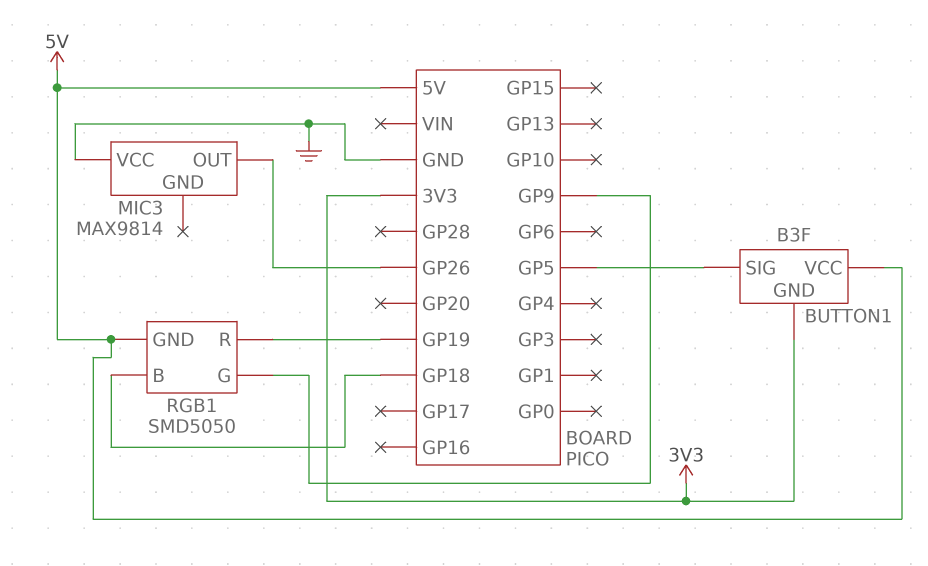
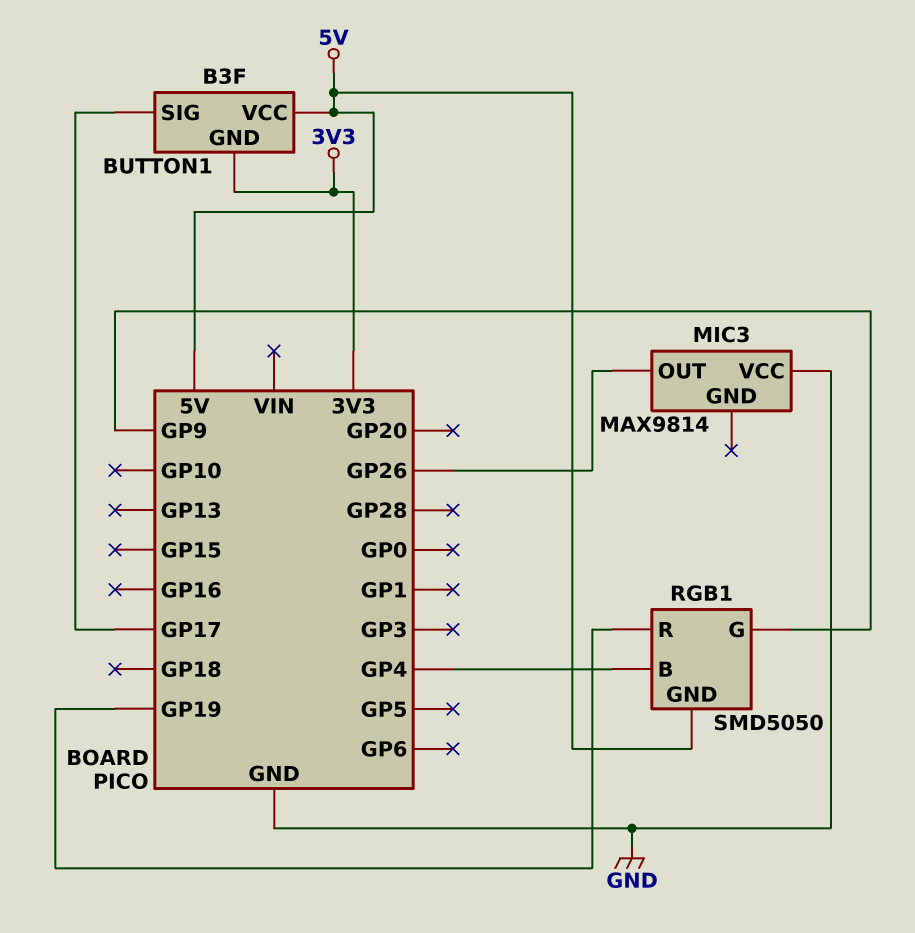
BUTTON1 pin SIG: GP5 -> GP17
RGB1 pin B: GP18 -> GP4

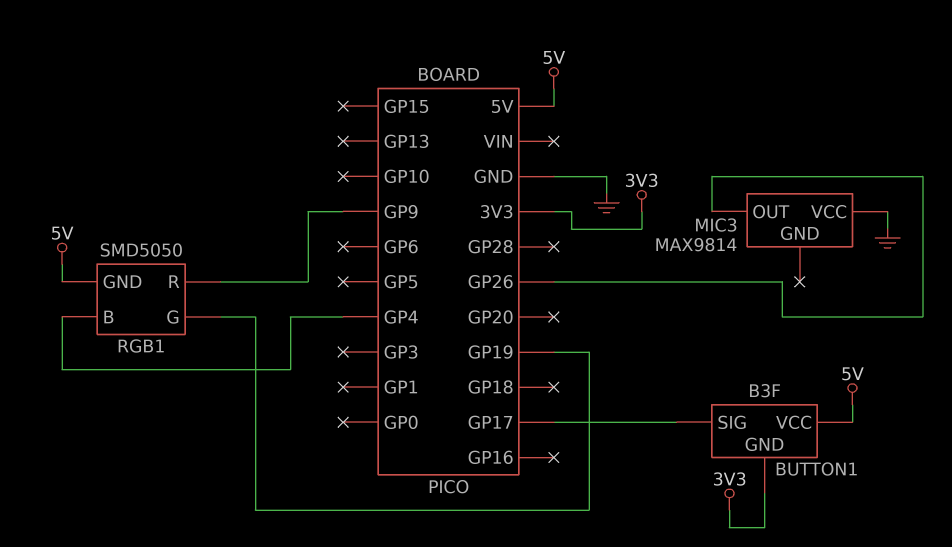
RGB1 pin G: GP9 -> GP19
RGB1 pin R: GP19 -> GP9

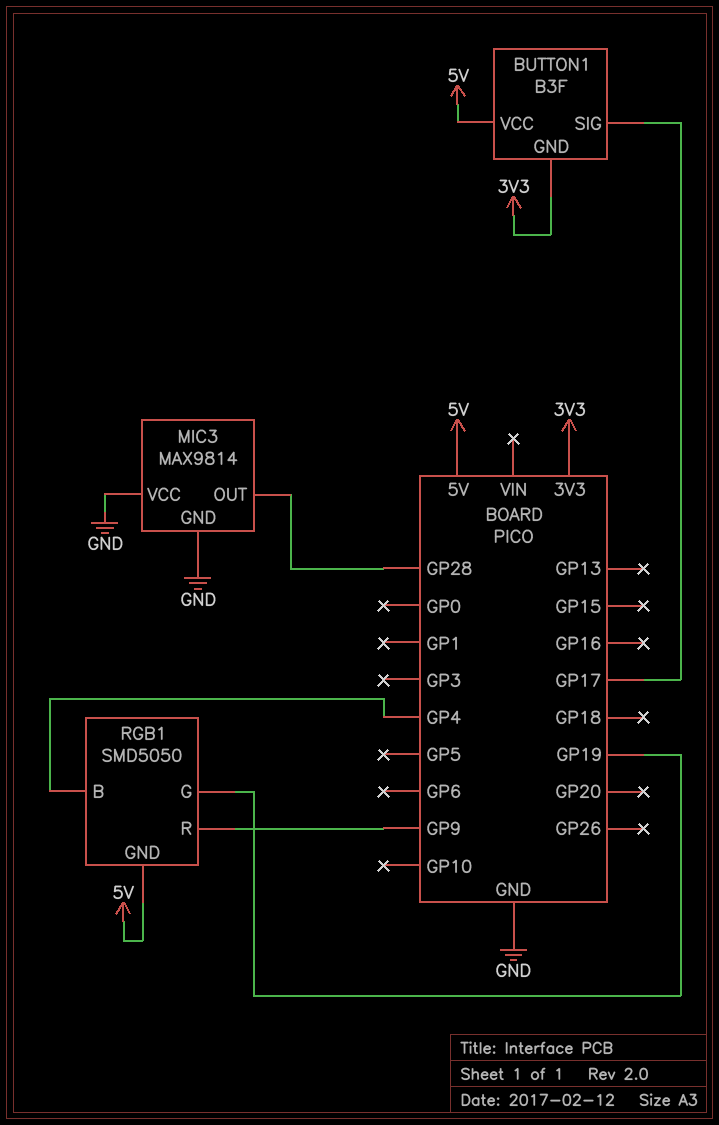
MIC3 pin GND: none -> GND
MIC3 pin OUT: GP26 -> GP28

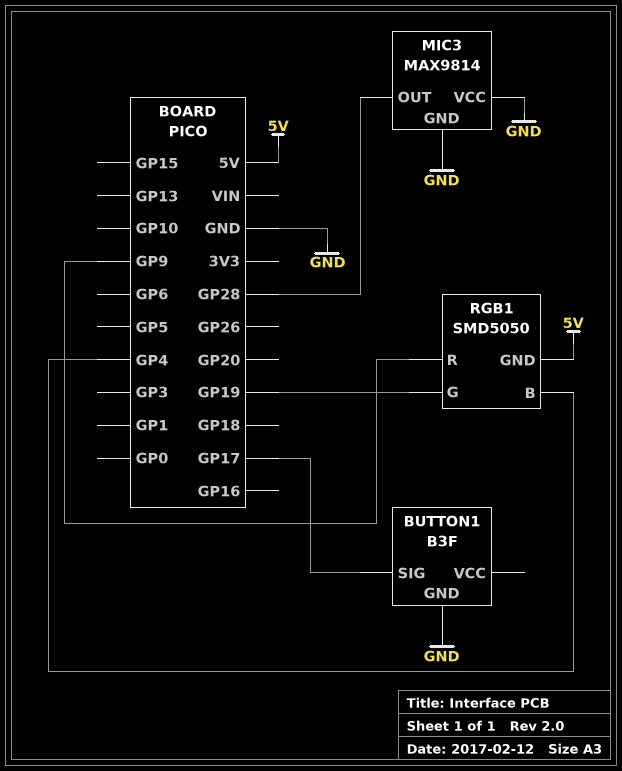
BUTTON1 pin GND: 3V3 -> GND
BUTTON1 pin VCC: 5V -> none

